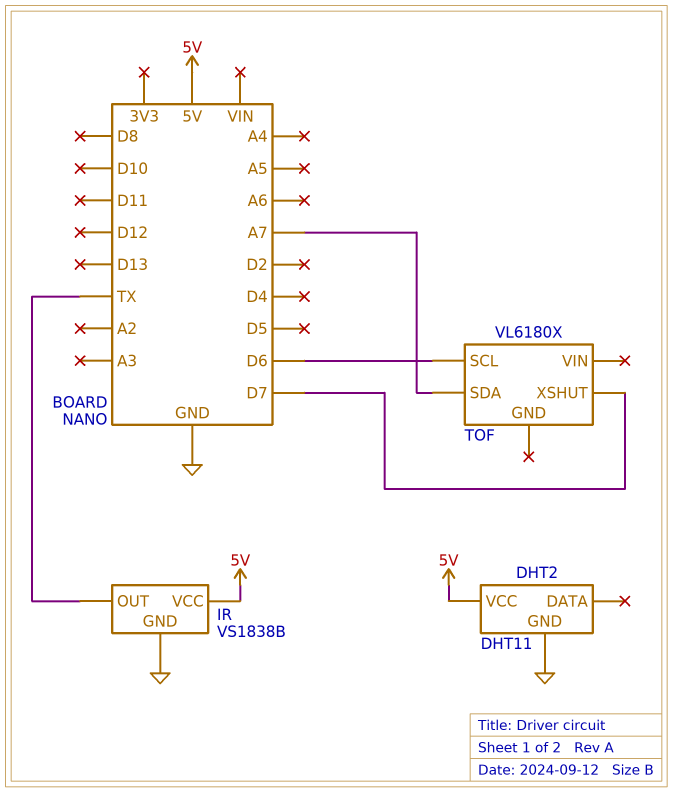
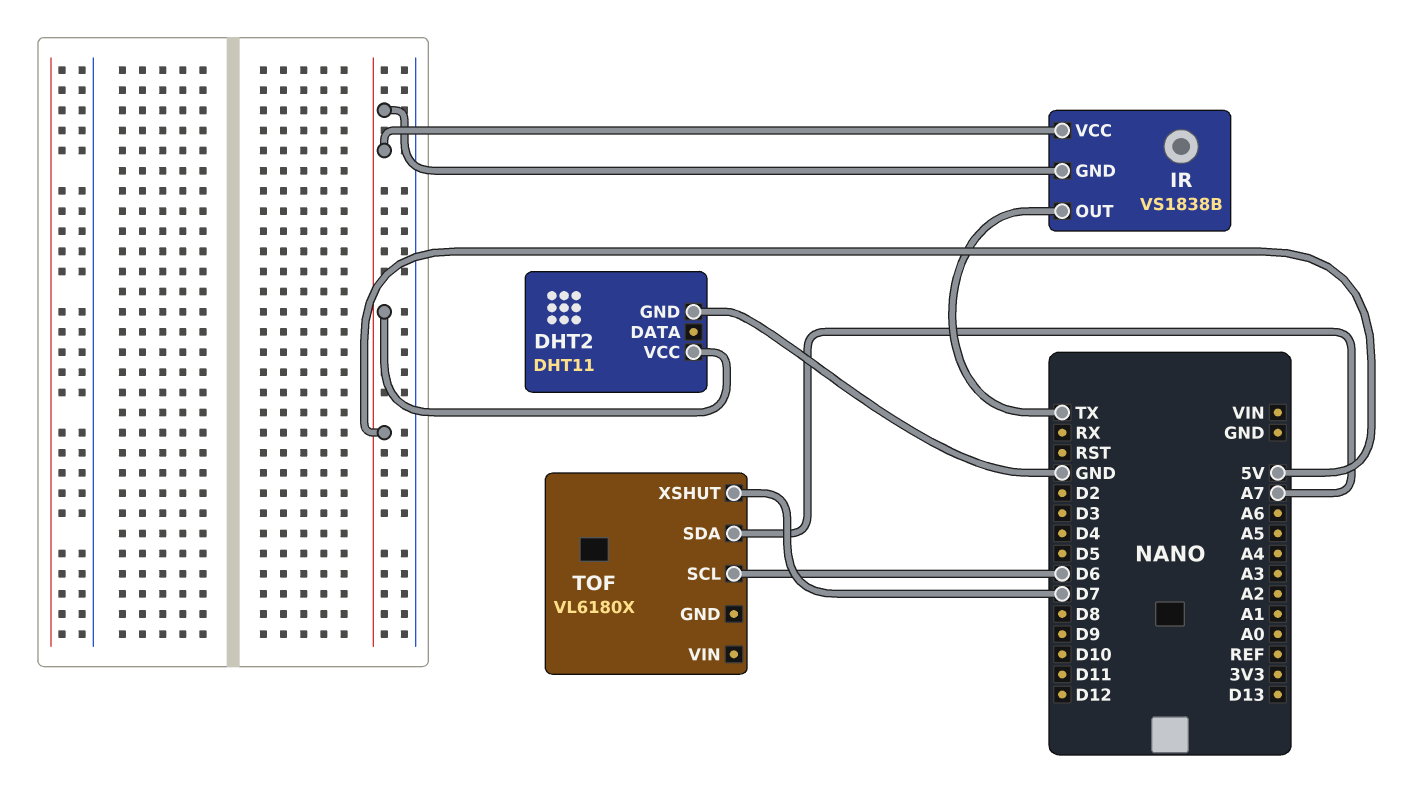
IR pin GND: GND -> 5V

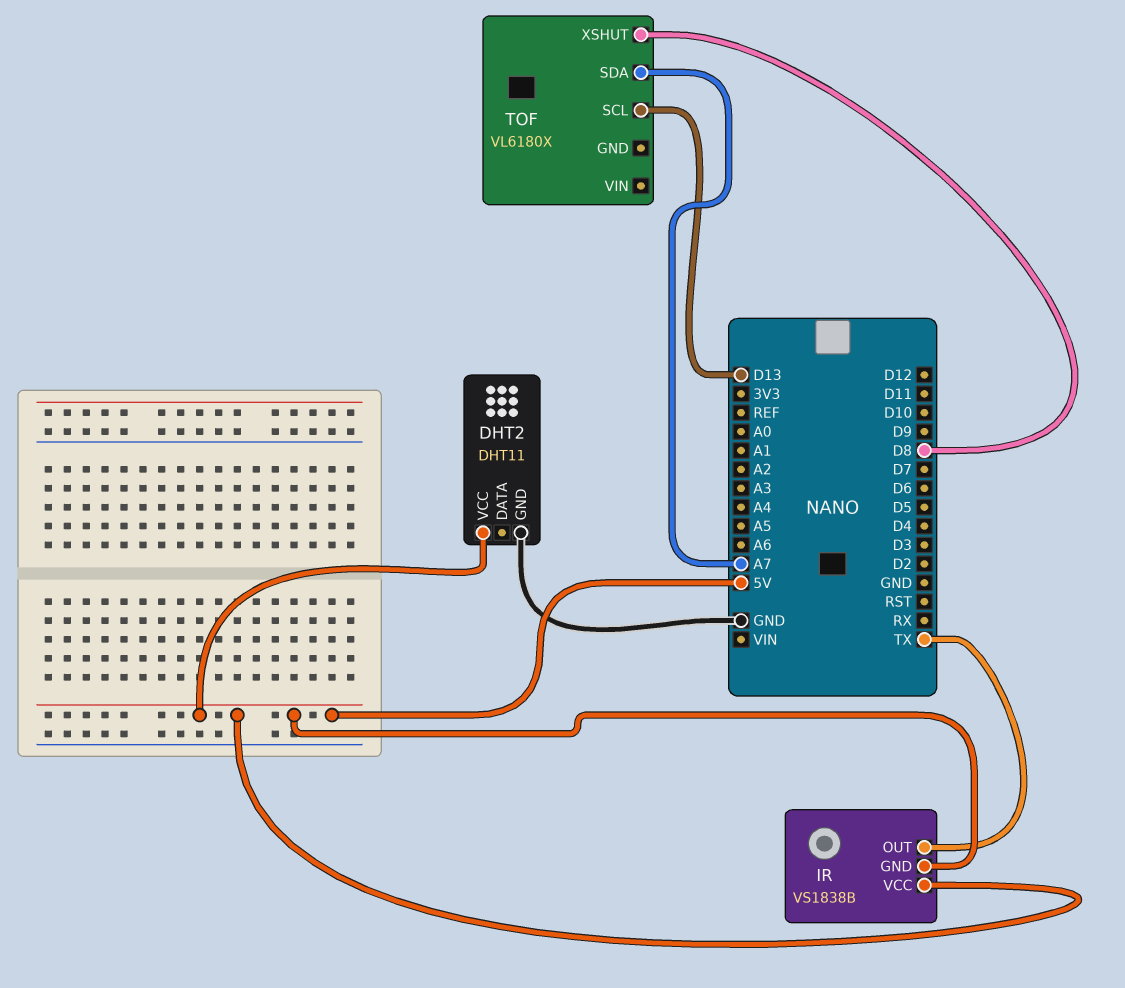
TOF pin SCL: D6 -> D13
TOF pin XSHUT: D7 -> D8

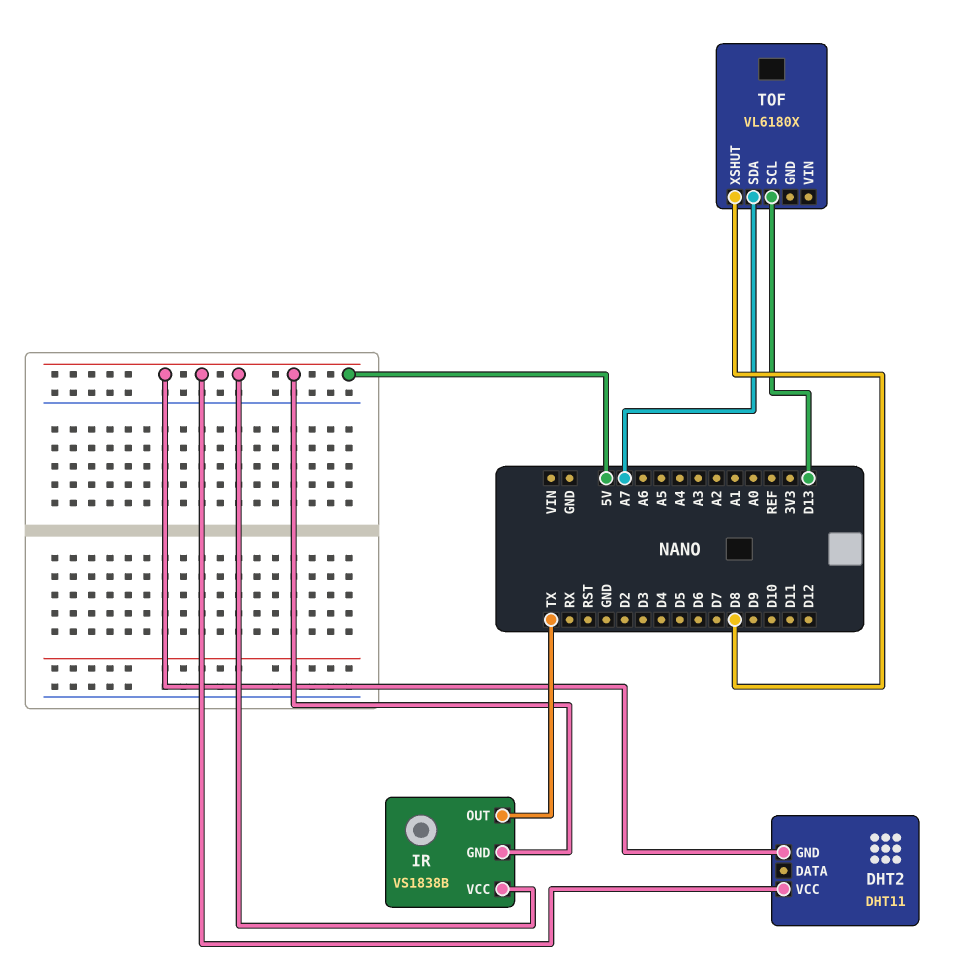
DHT2 pin GND: GND -> 5V

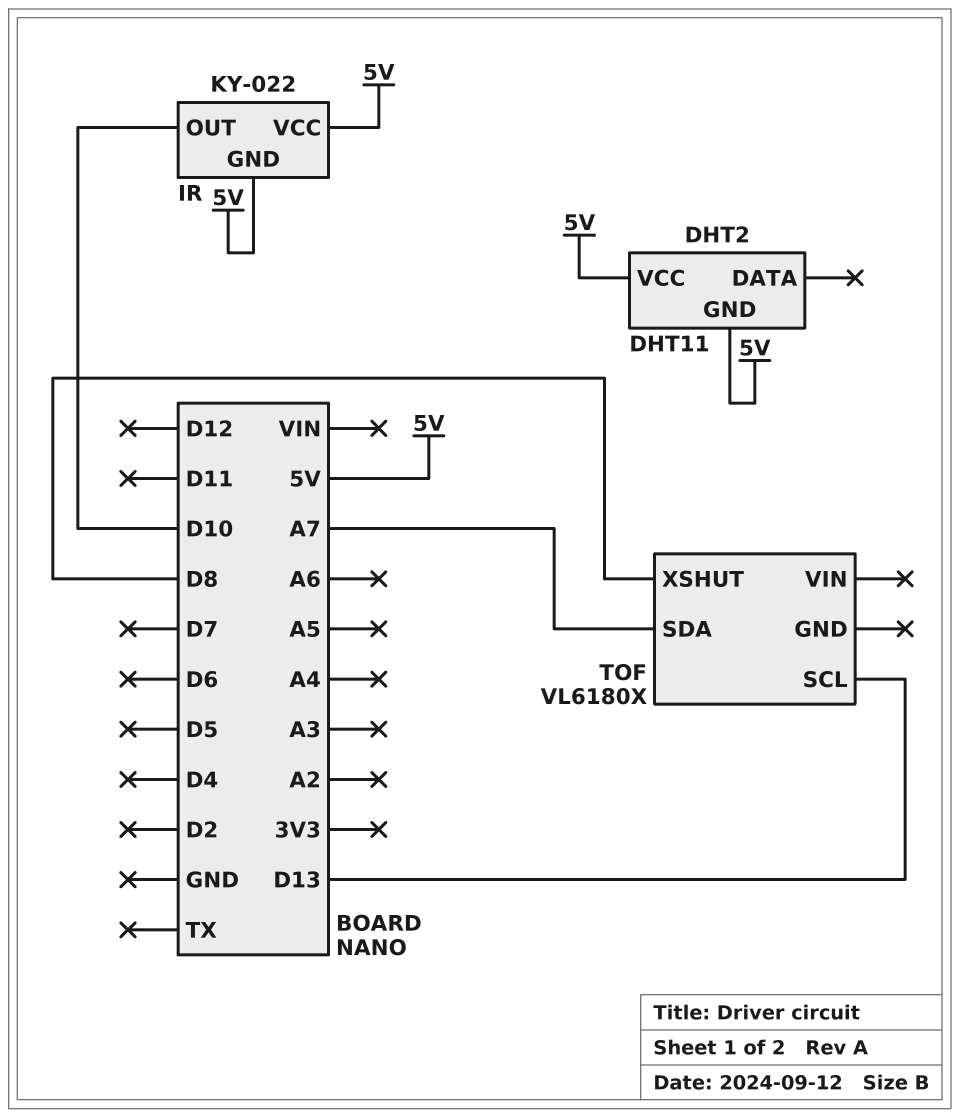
IR: VS1838B -> KY-022
IR pin OUT: TX -> D10

